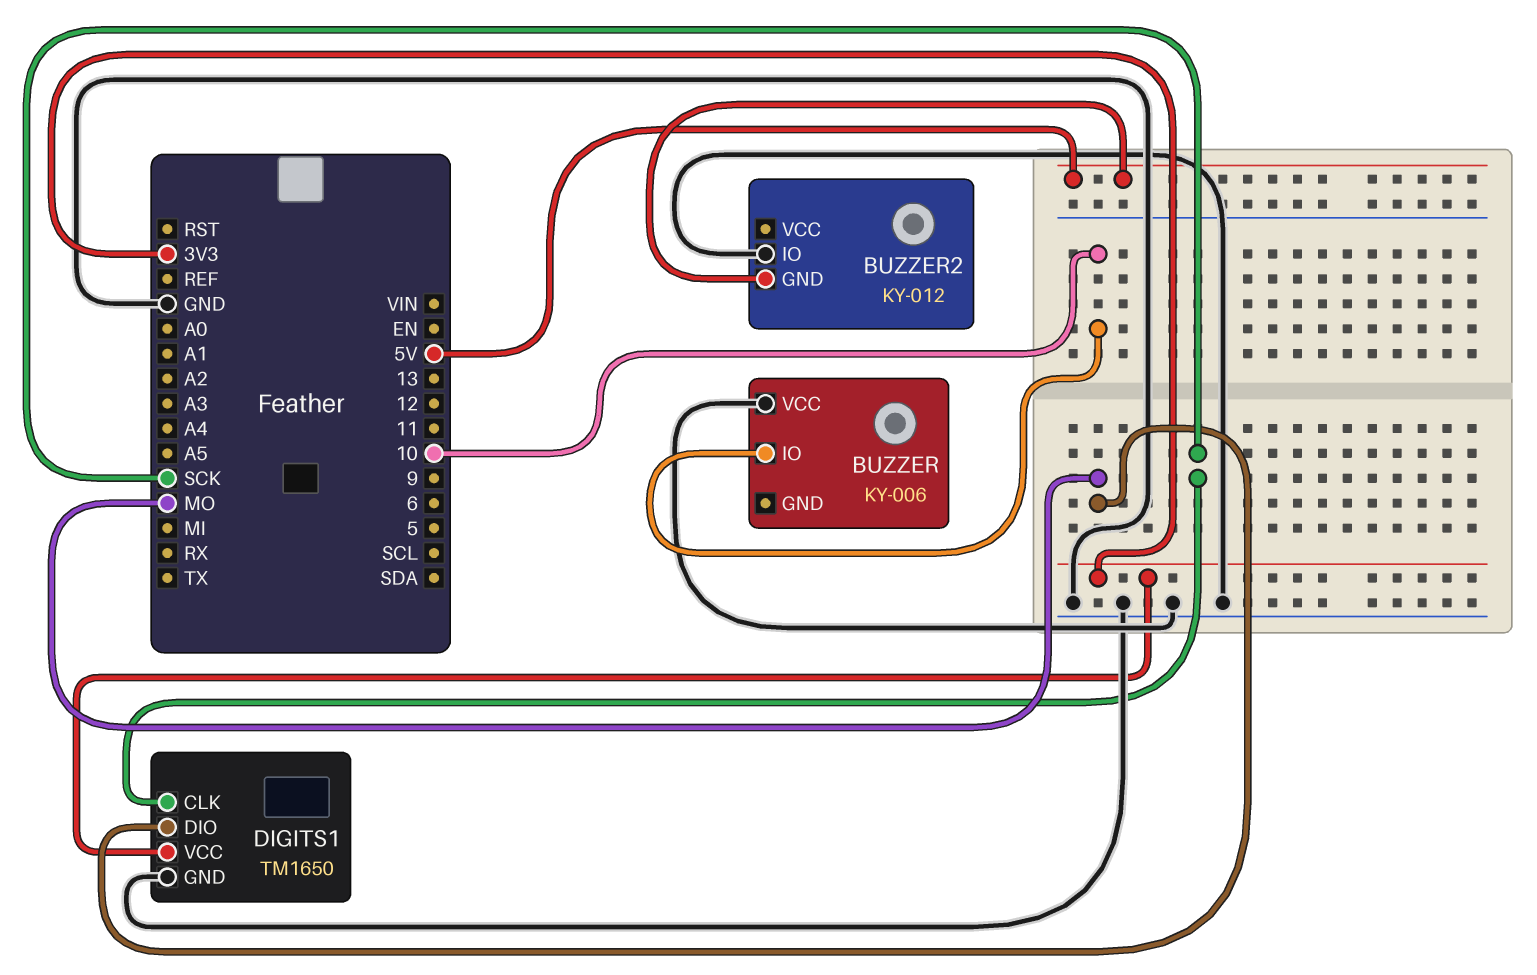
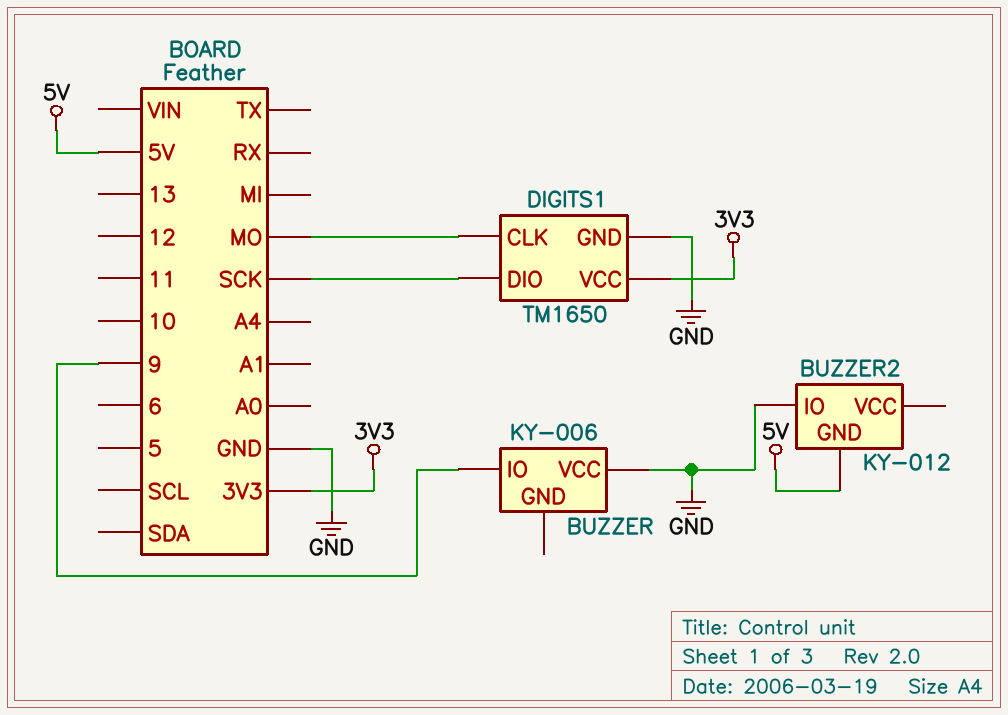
BUZZER pin IO: 10 -> 9
DIGITS1 pin CLK: SCK -> MO
DIGITS1 pin DIO: MO -> SCK

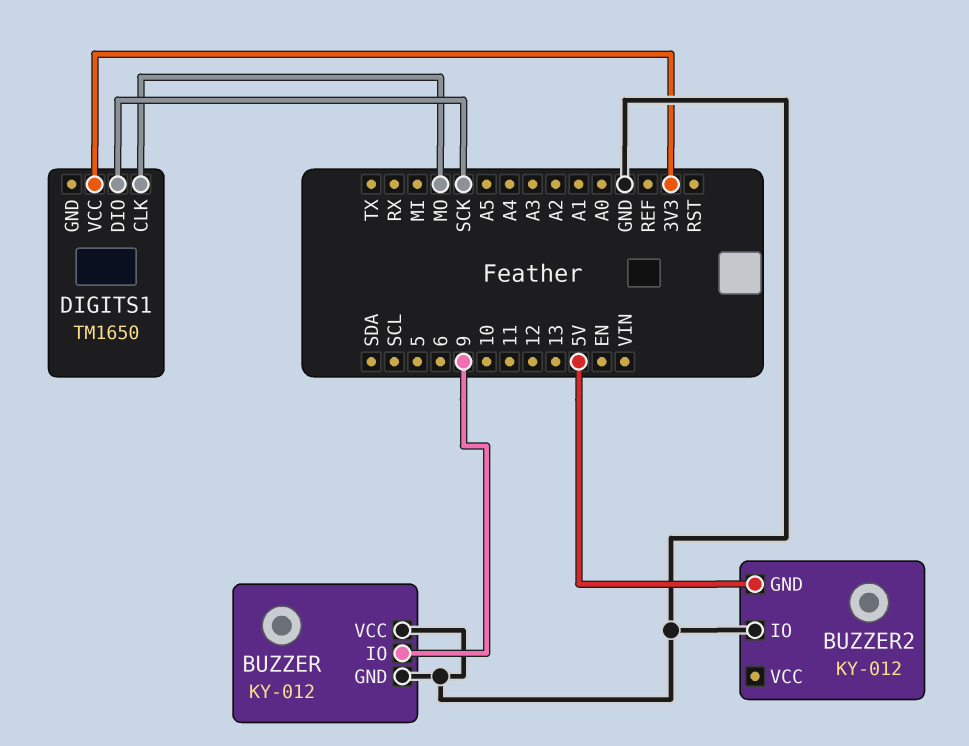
BUZZER: KY-006 -> KY-012
BUZZER pin GND: none -> GND
DIGITS1 pin GND: GND -> none

